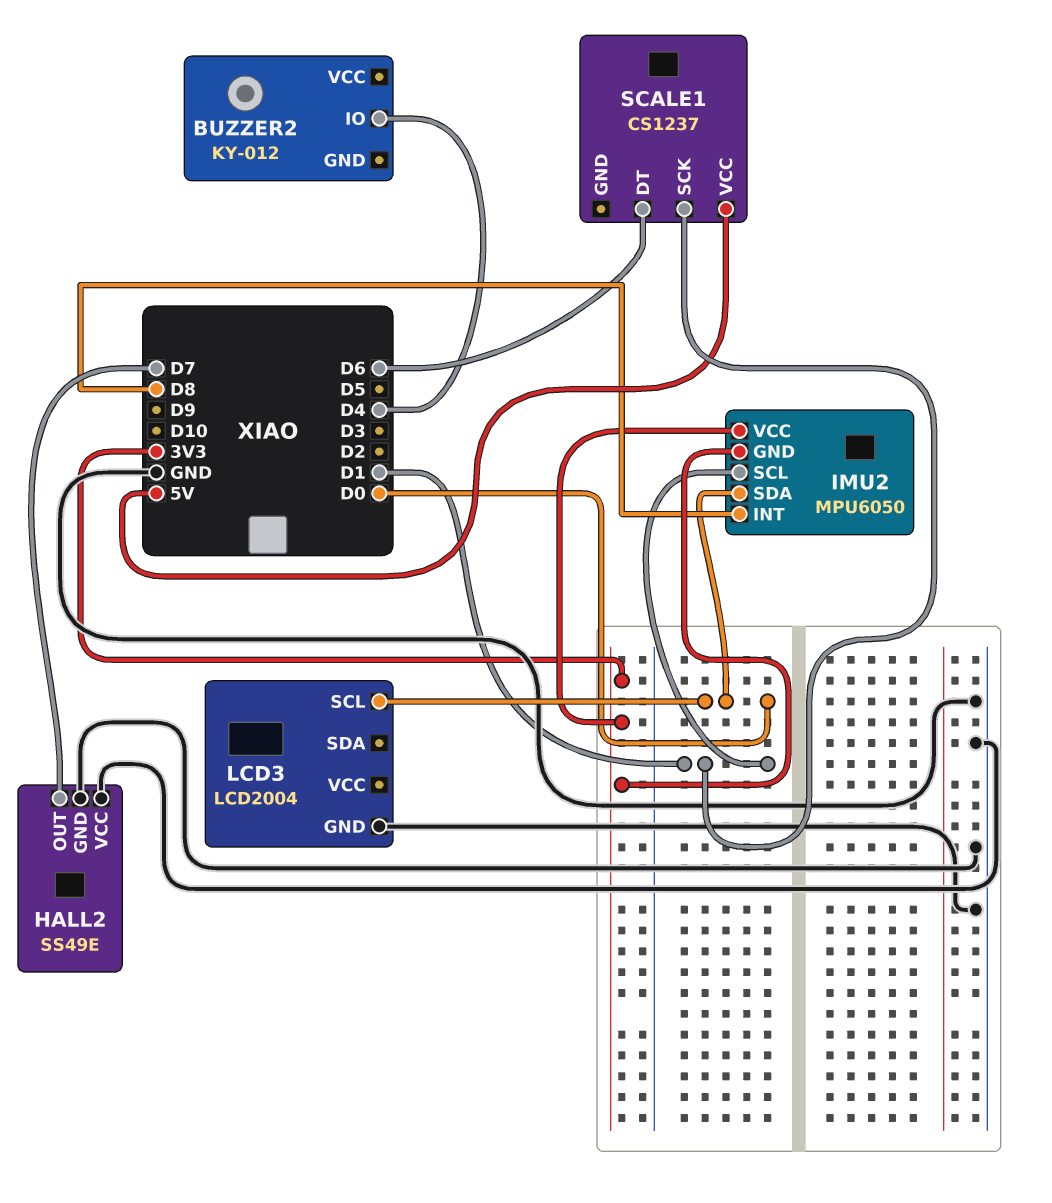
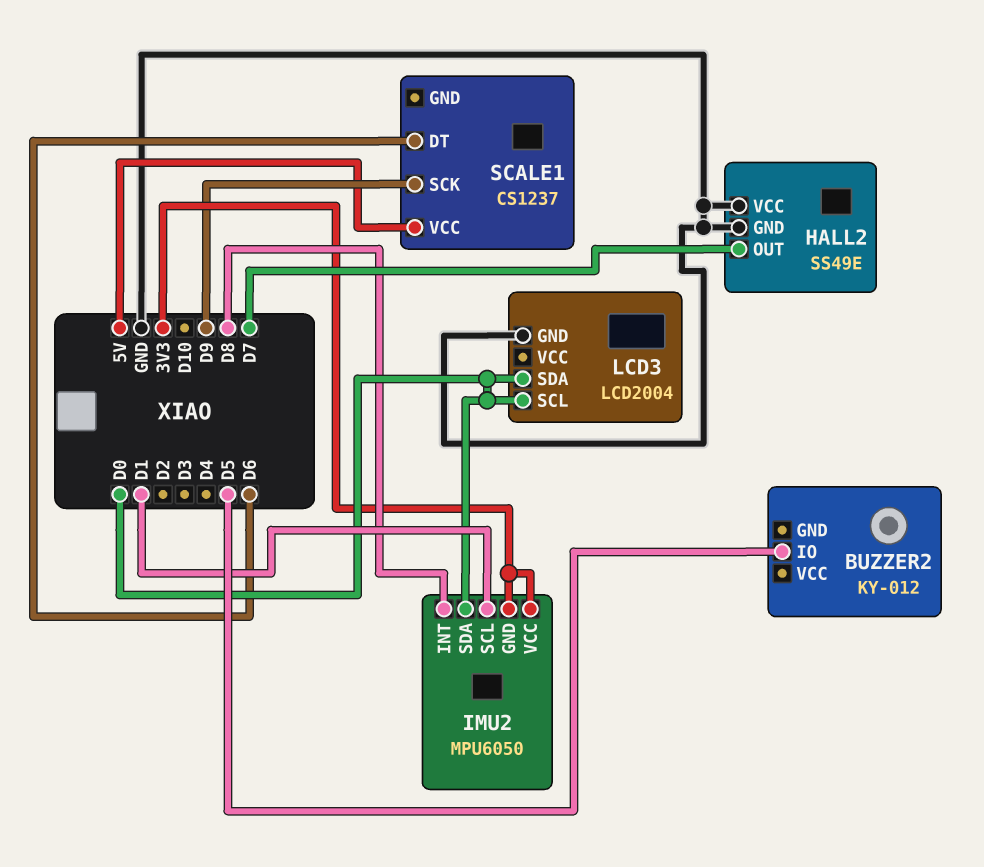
BUZZER2 pin IO: D4 -> D5
LCD3 pin SDA: none -> D0
SCALE1 pin SCK: D1 -> D9

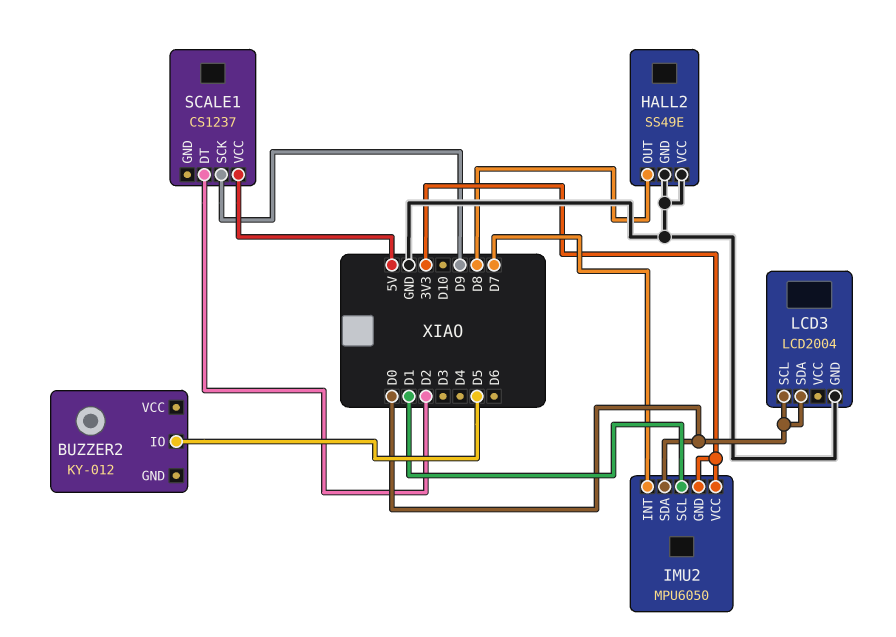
HALL2 pin OUT: D7 -> D8
IMU2 pin INT: D8 -> D7
SCALE1 pin DT: D6 -> D2

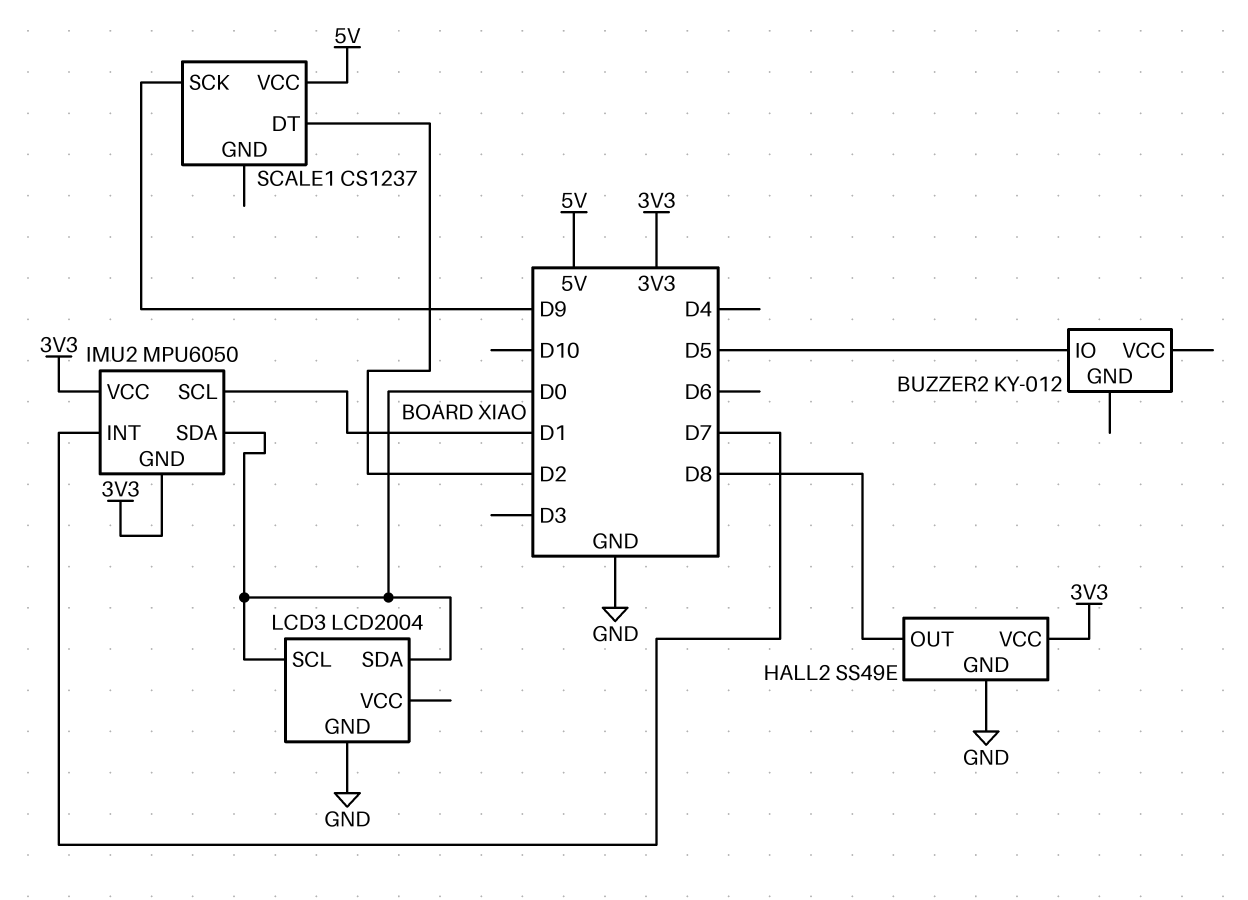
HALL2 pin VCC: GND -> 3V3

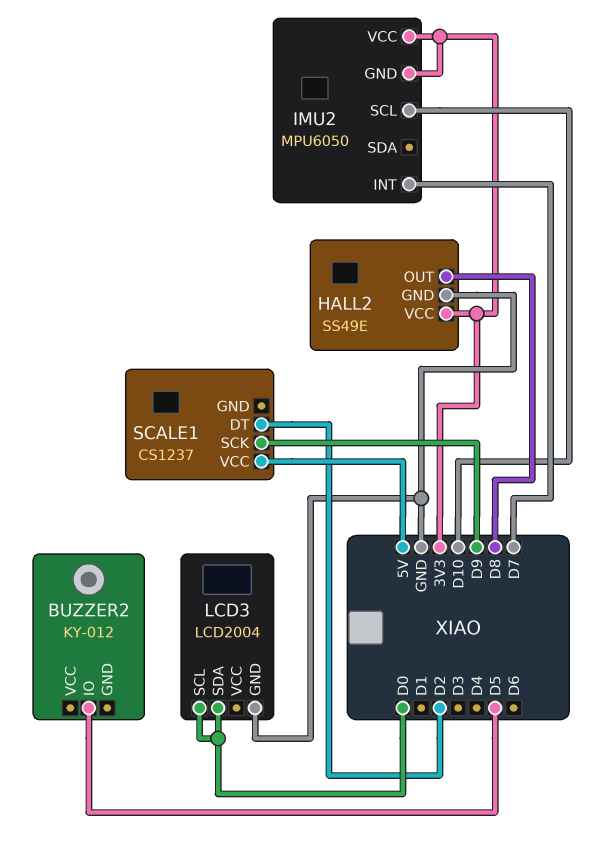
IMU2 pin SCL: D1 -> D10
IMU2 pin SDA: D0 -> none

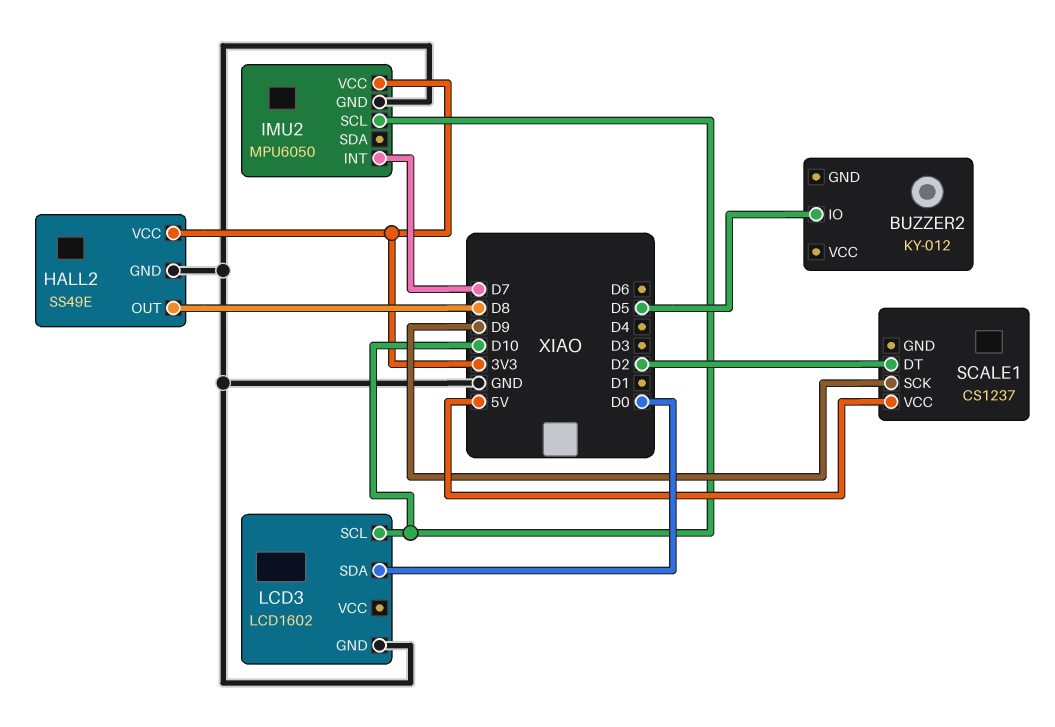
IMU2 pin GND: 3V3 -> GND
LCD3: LCD2004 -> LCD1602
LCD3 pin SCL: D0 -> D10

